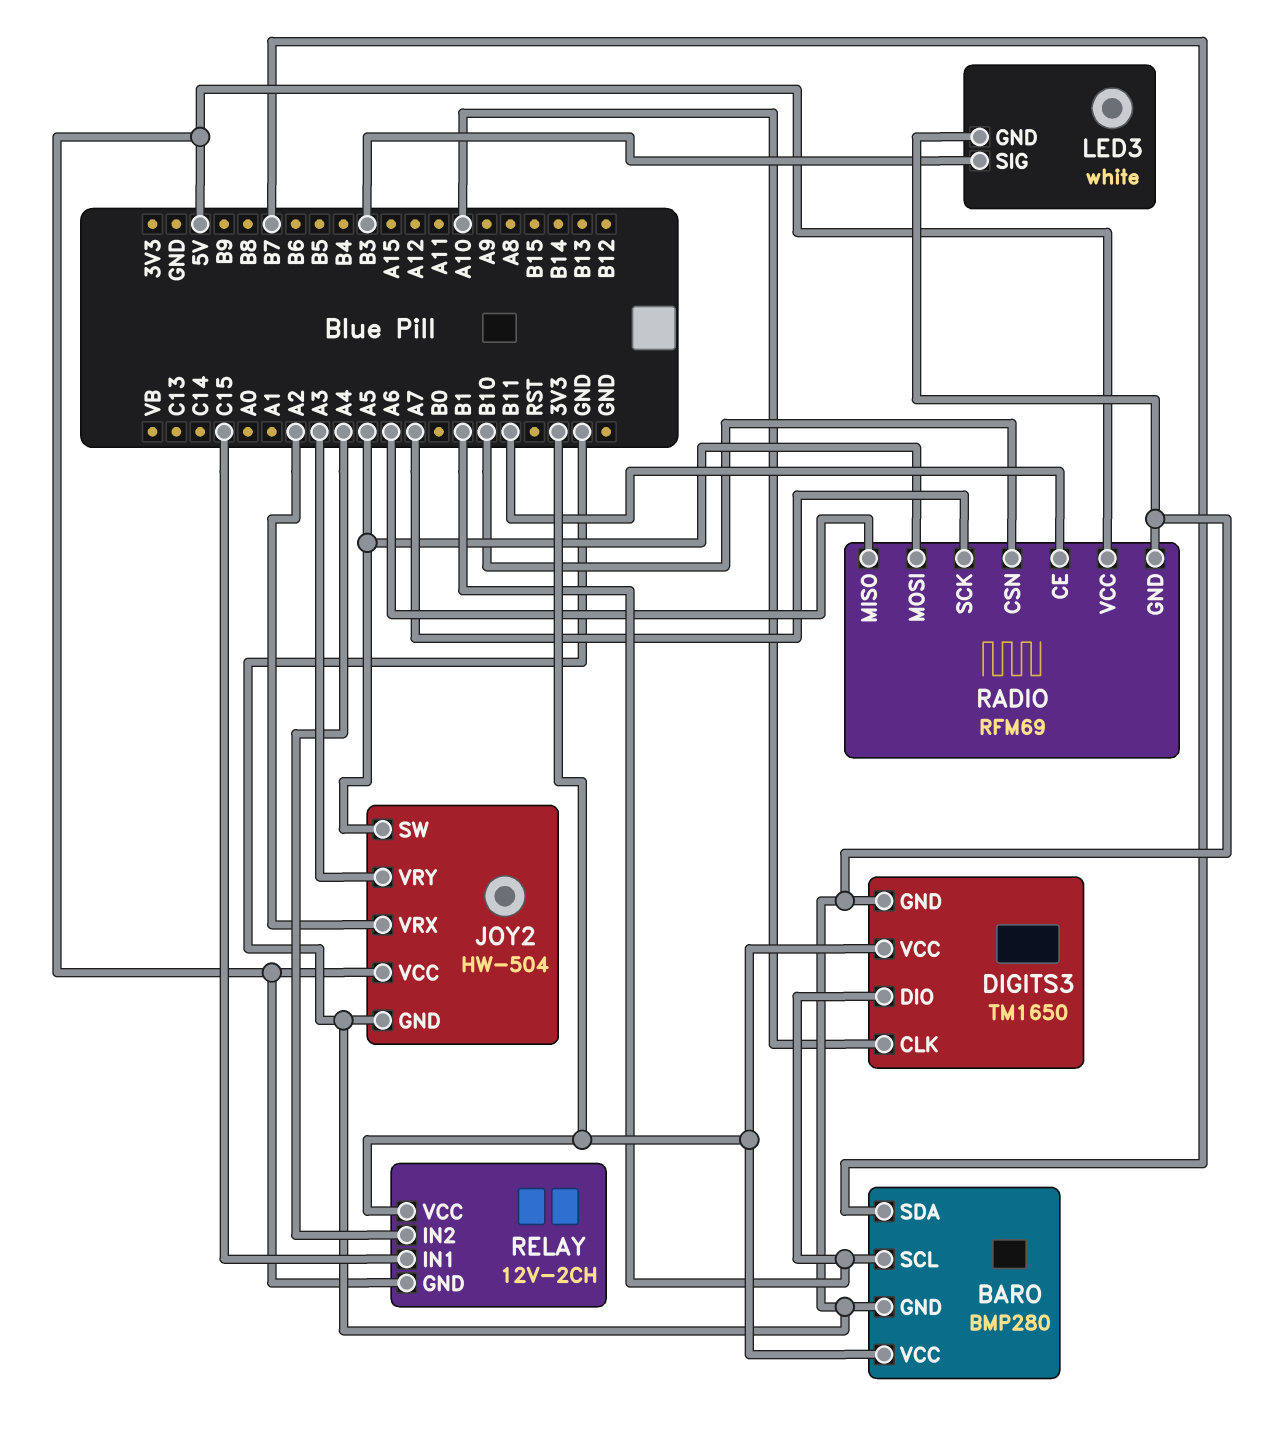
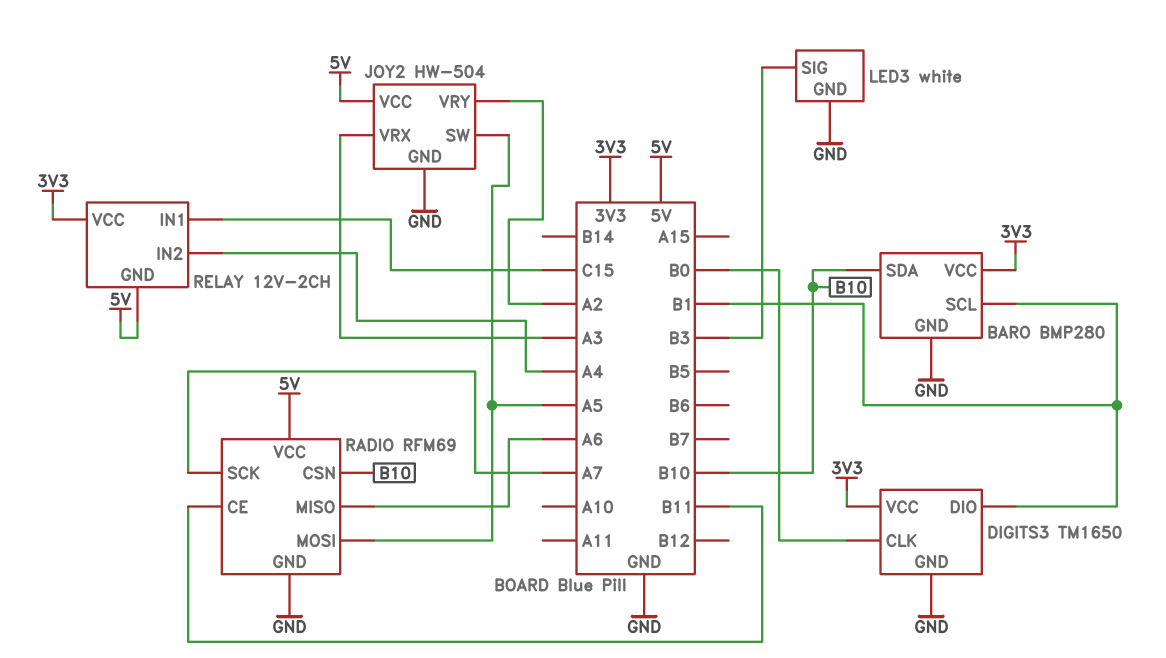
BARO pin SDA: B7 -> B10
DIGITS3 pin CLK: A10 -> B0
JOY2 pin VRX: A2 -> A3
JOY2 pin VRY: A3 -> A2

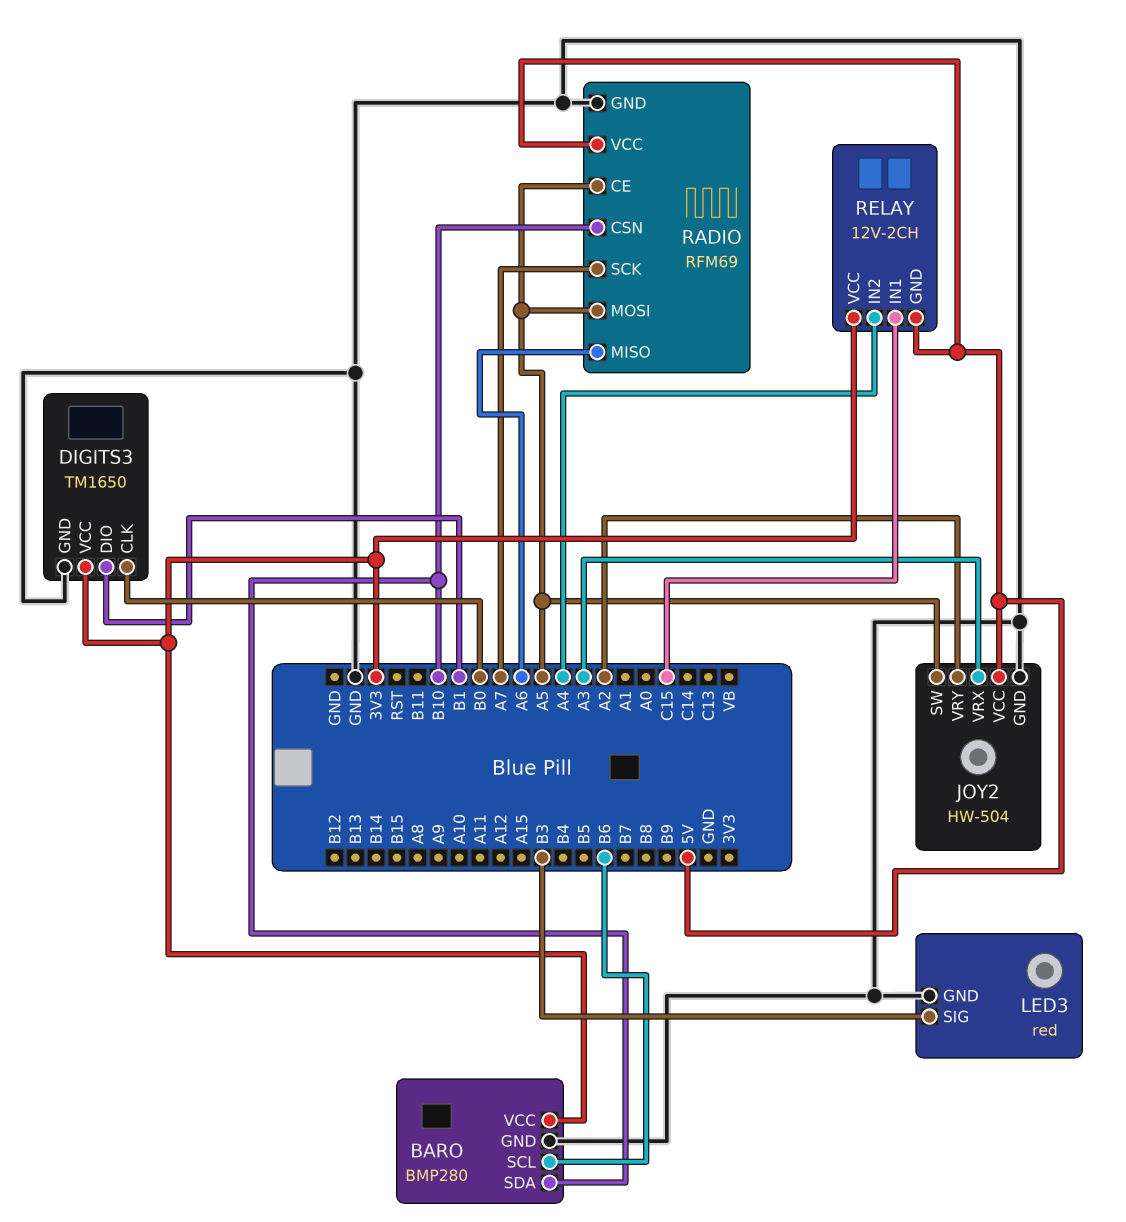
BARO pin SCL: B1 -> B6
LED3: white -> red
RADIO pin CE: B11 -> A5

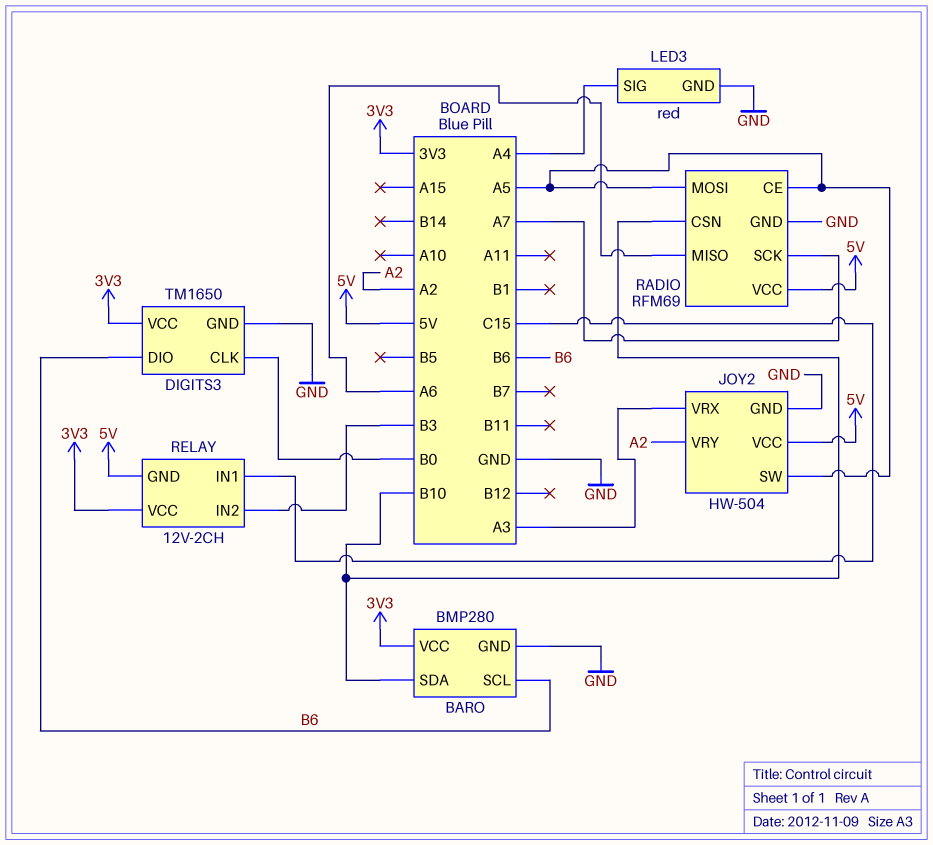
DIGITS3 pin DIO: B1 -> B6
LED3 pin SIG: B3 -> A4
RELAY pin IN2: A4 -> B3

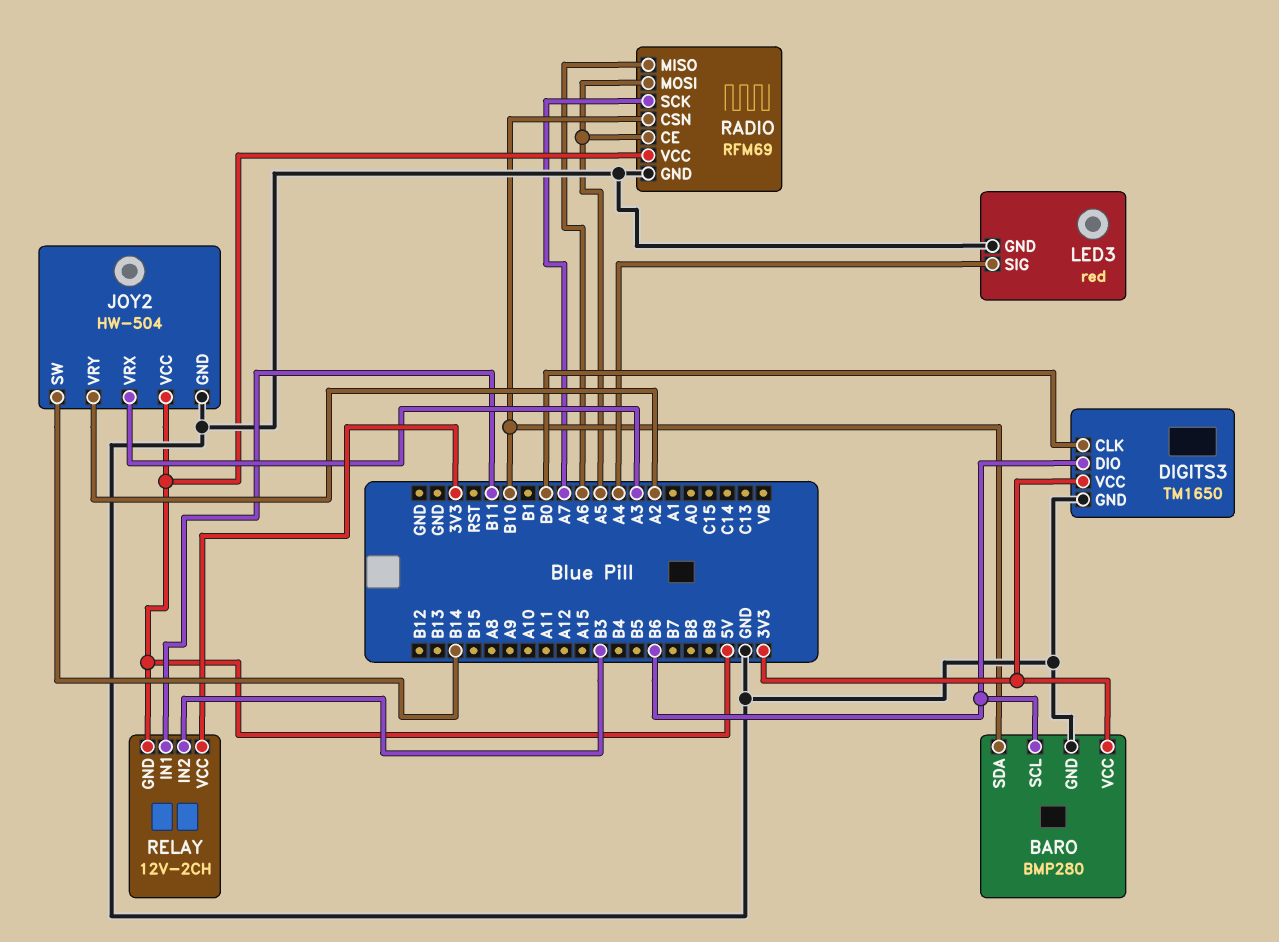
JOY2 pin SW: A5 -> B14
RELAY pin IN1: C15 -> B11

